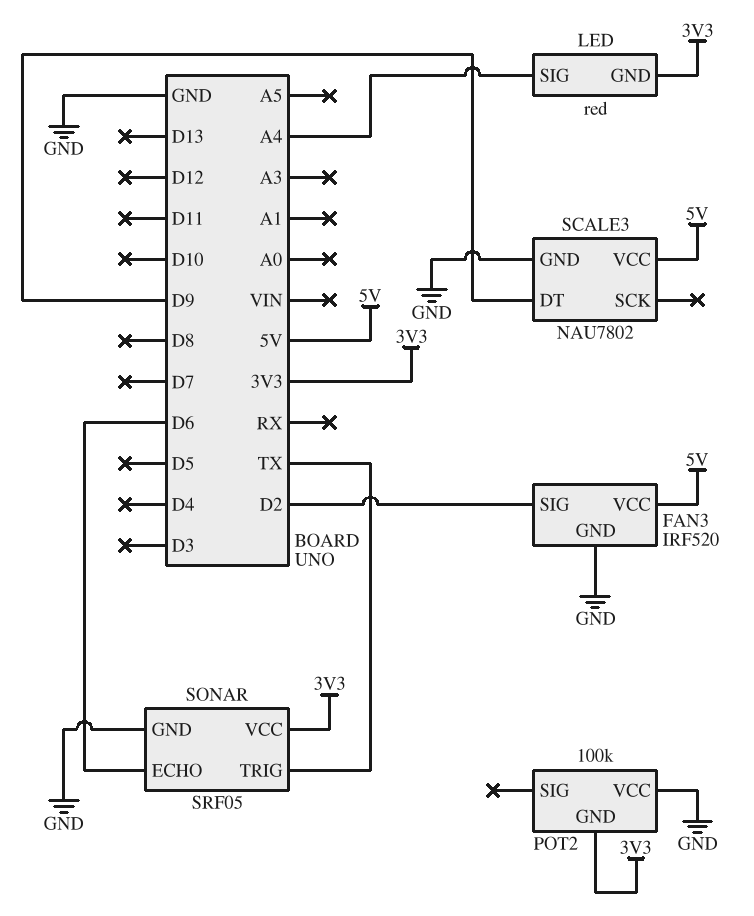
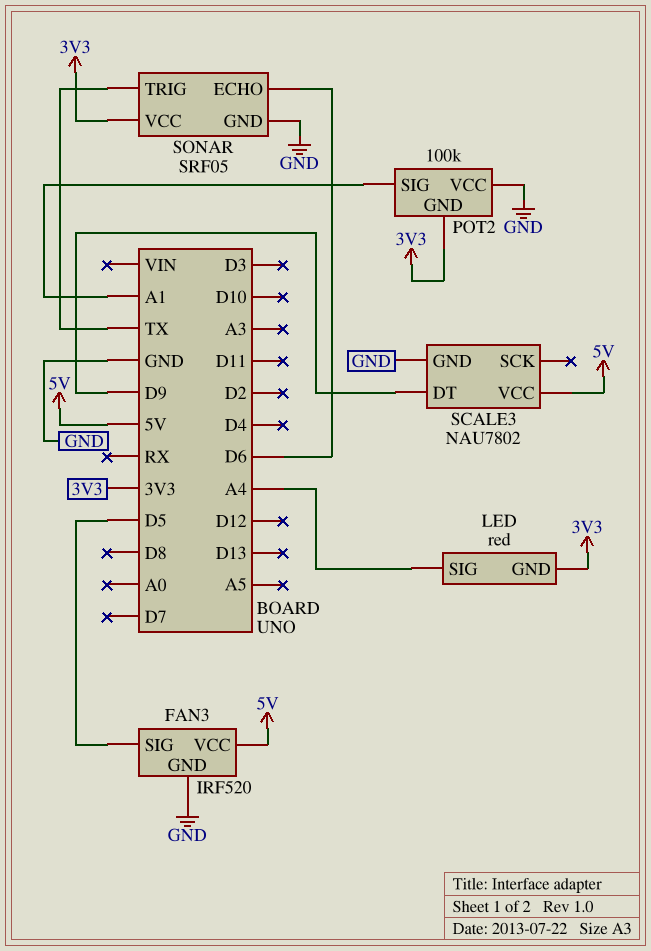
FAN3 pin SIG: D2 -> D5
POT2 pin SIG: none -> A1

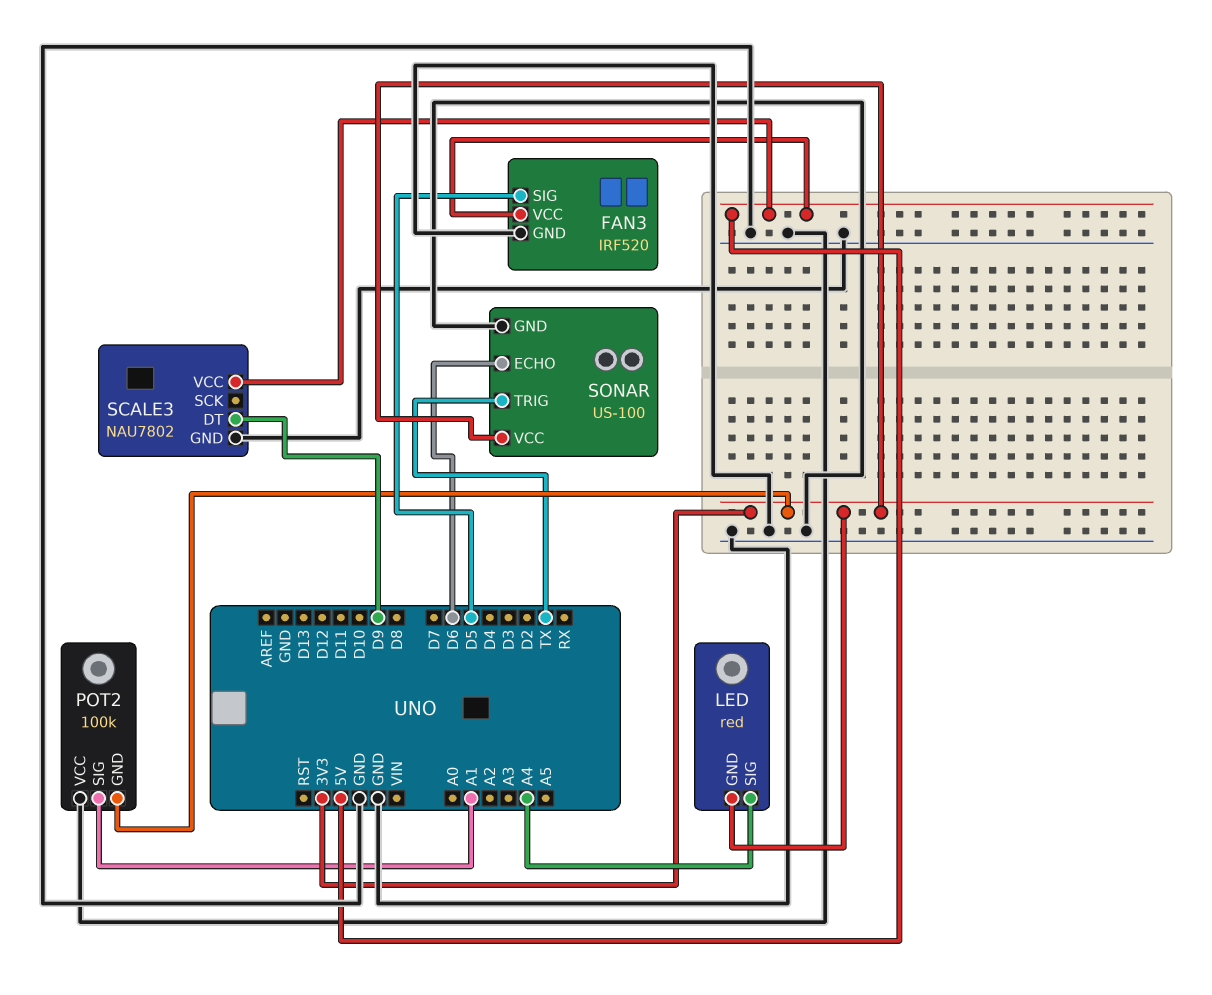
SONAR: SRF05 -> US-100

